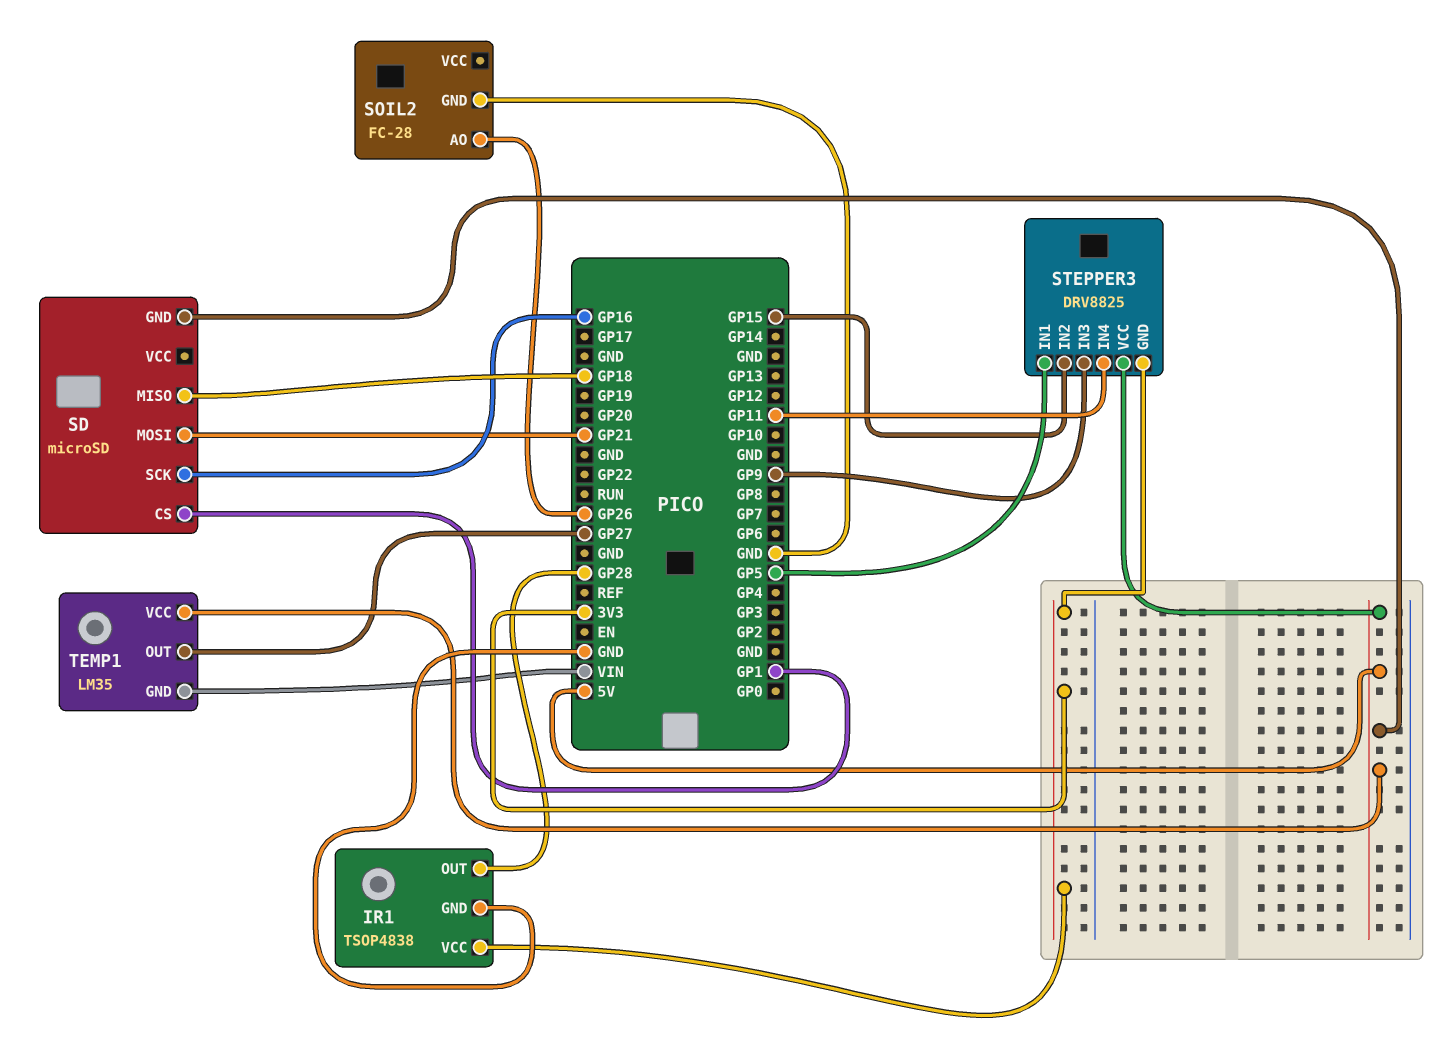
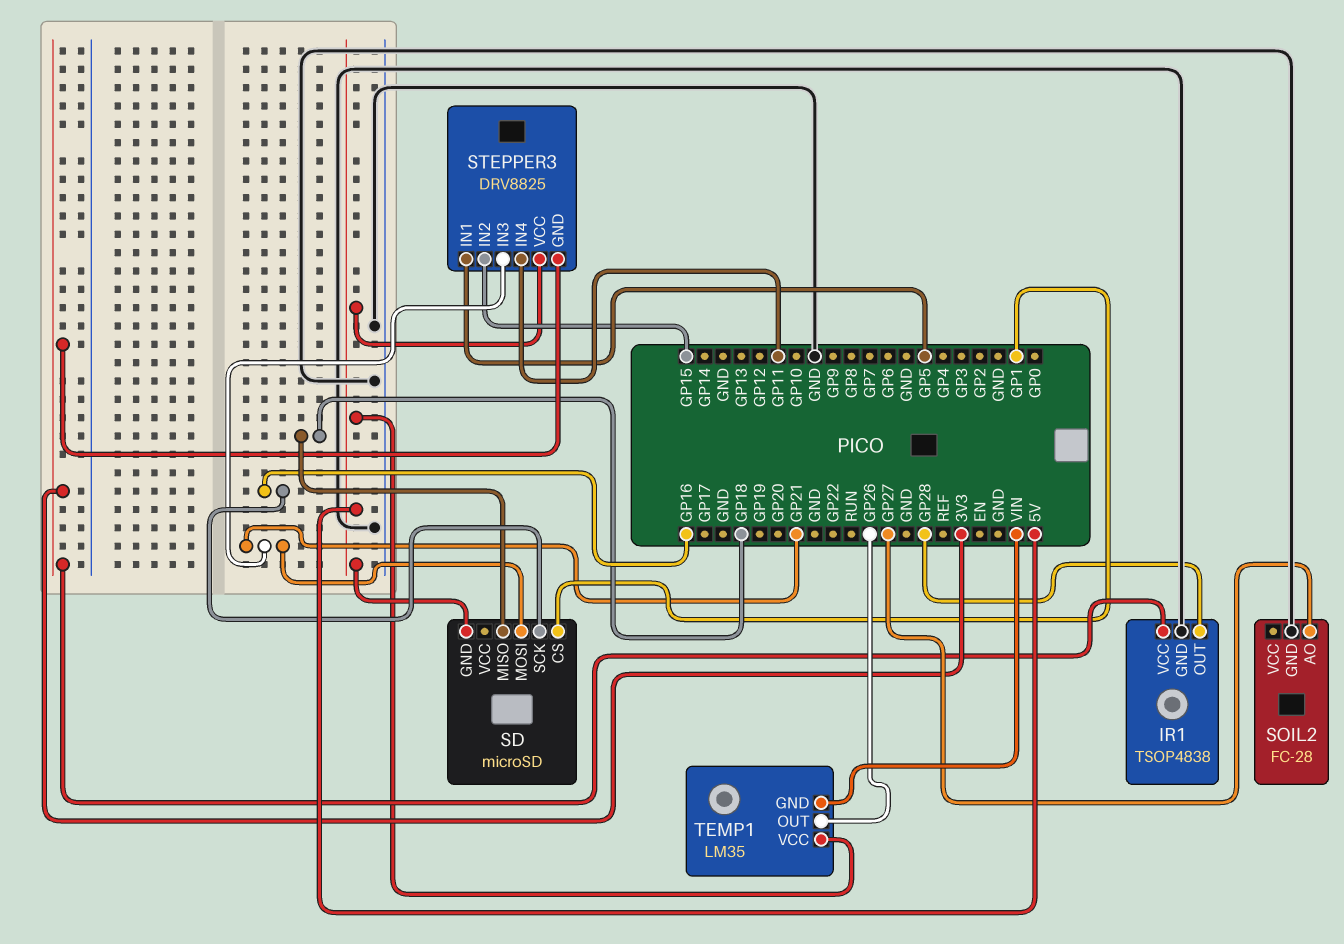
SOIL2 pin AO: GP26 -> GP27
STEPPER3 pin IN3: GP9 -> GP21
TEMP1 pin OUT: GP27 -> GP26

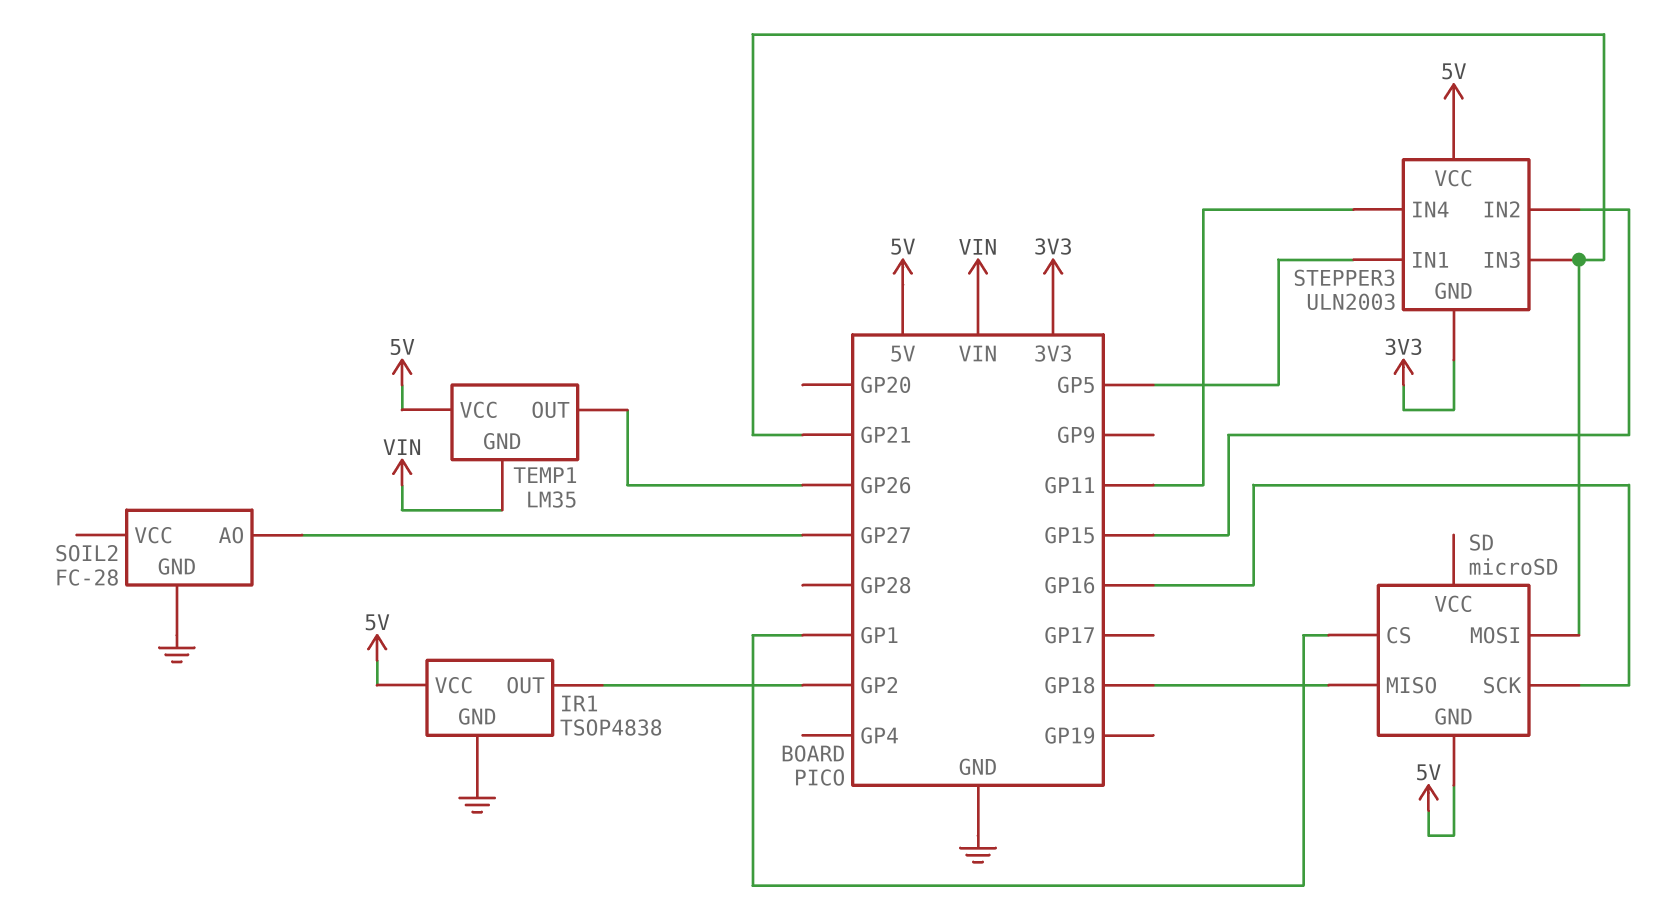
IR1 pin OUT: GP28 -> GP2
IR1 pin VCC: 3V3 -> 5V
STEPPER3: DRV8825 -> ULN2003

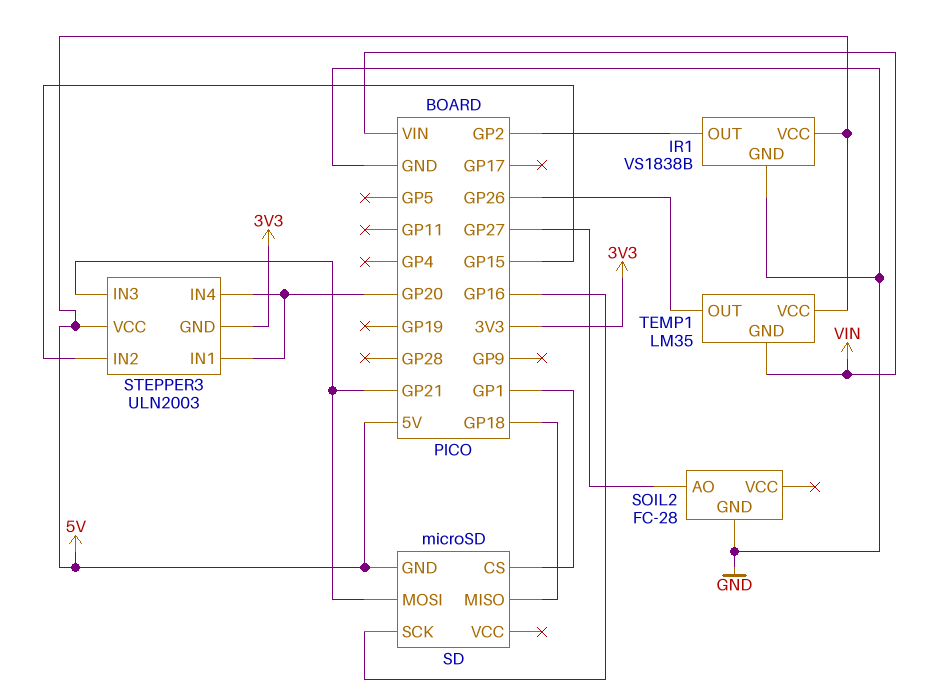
IR1: TSOP4838 -> VS1838B
STEPPER3 pin IN1: GP5 -> GP20
STEPPER3 pin IN4: GP11 -> GP20

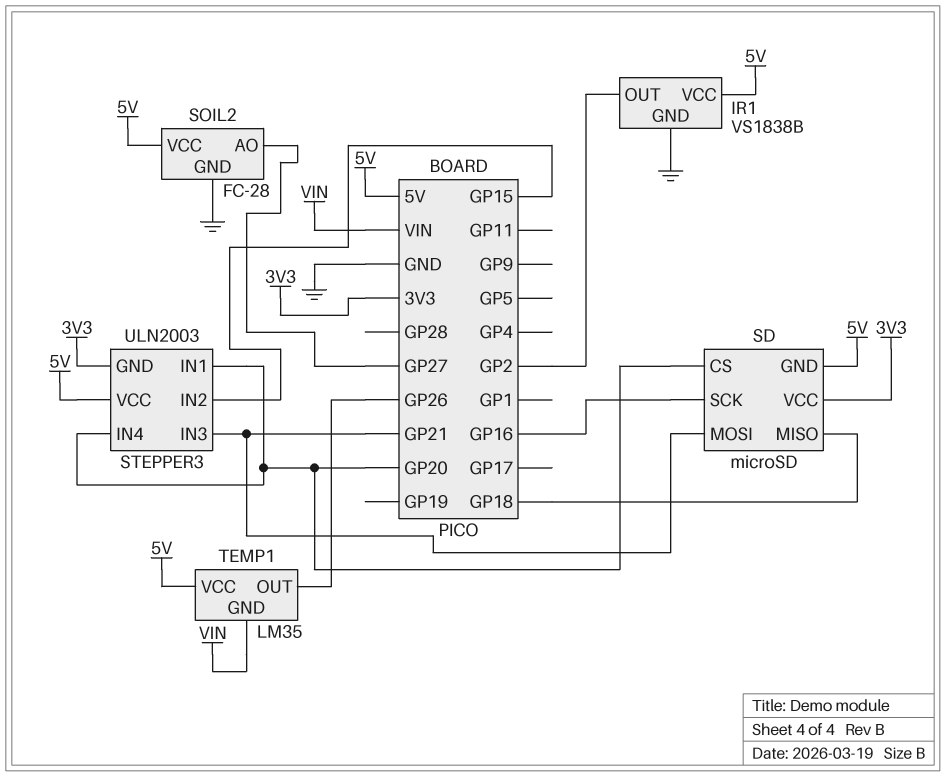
SD pin CS: GP1 -> GP20
SD pin VCC: none -> 3V3
SOIL2 pin VCC: none -> 5V

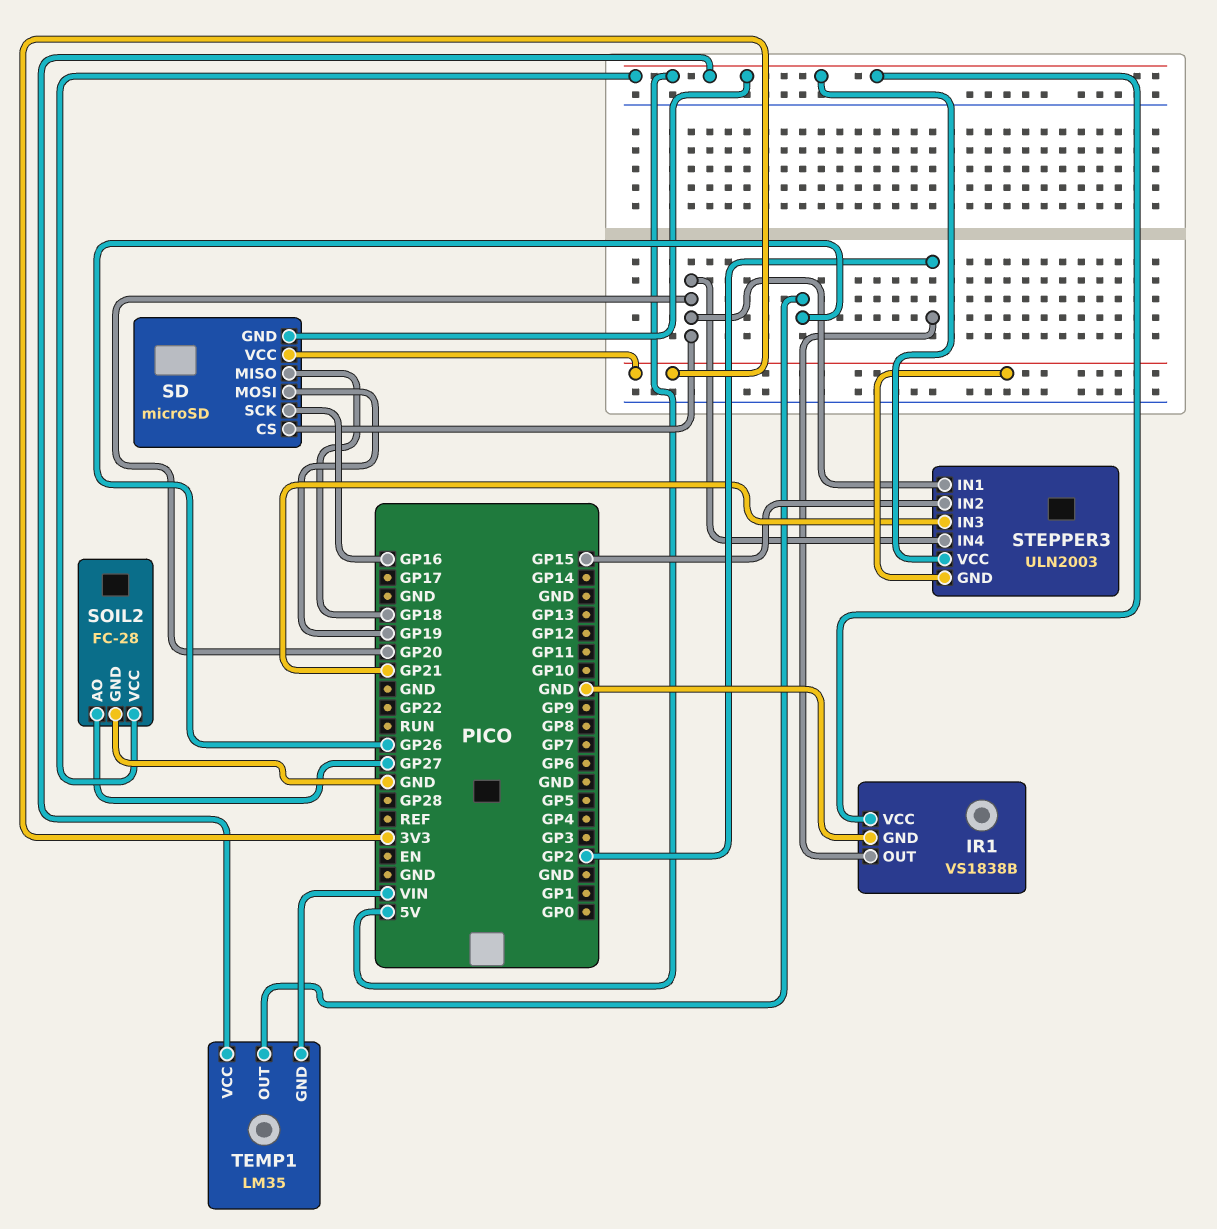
SD pin MOSI: GP21 -> GP19

